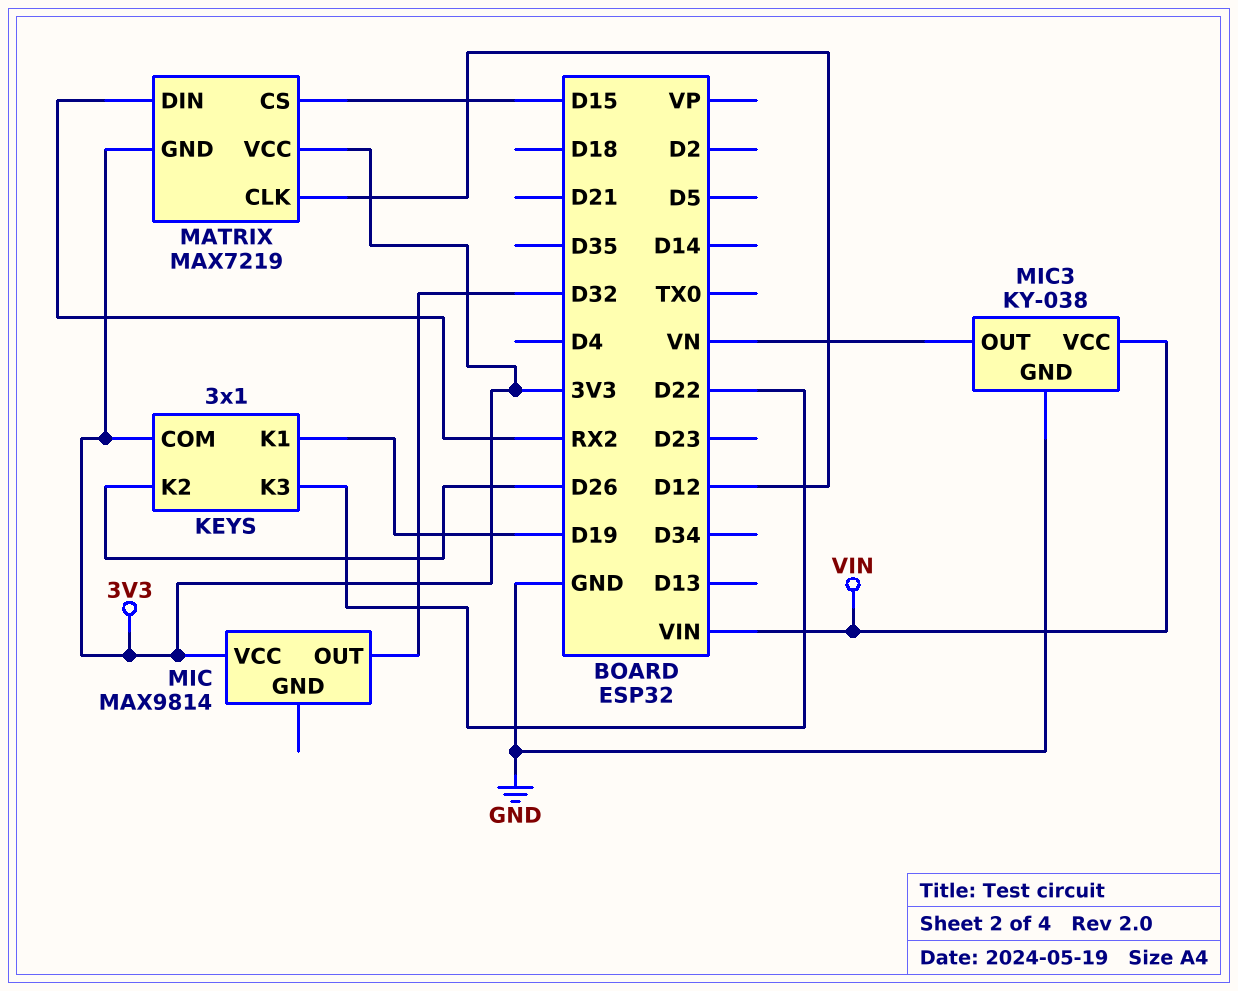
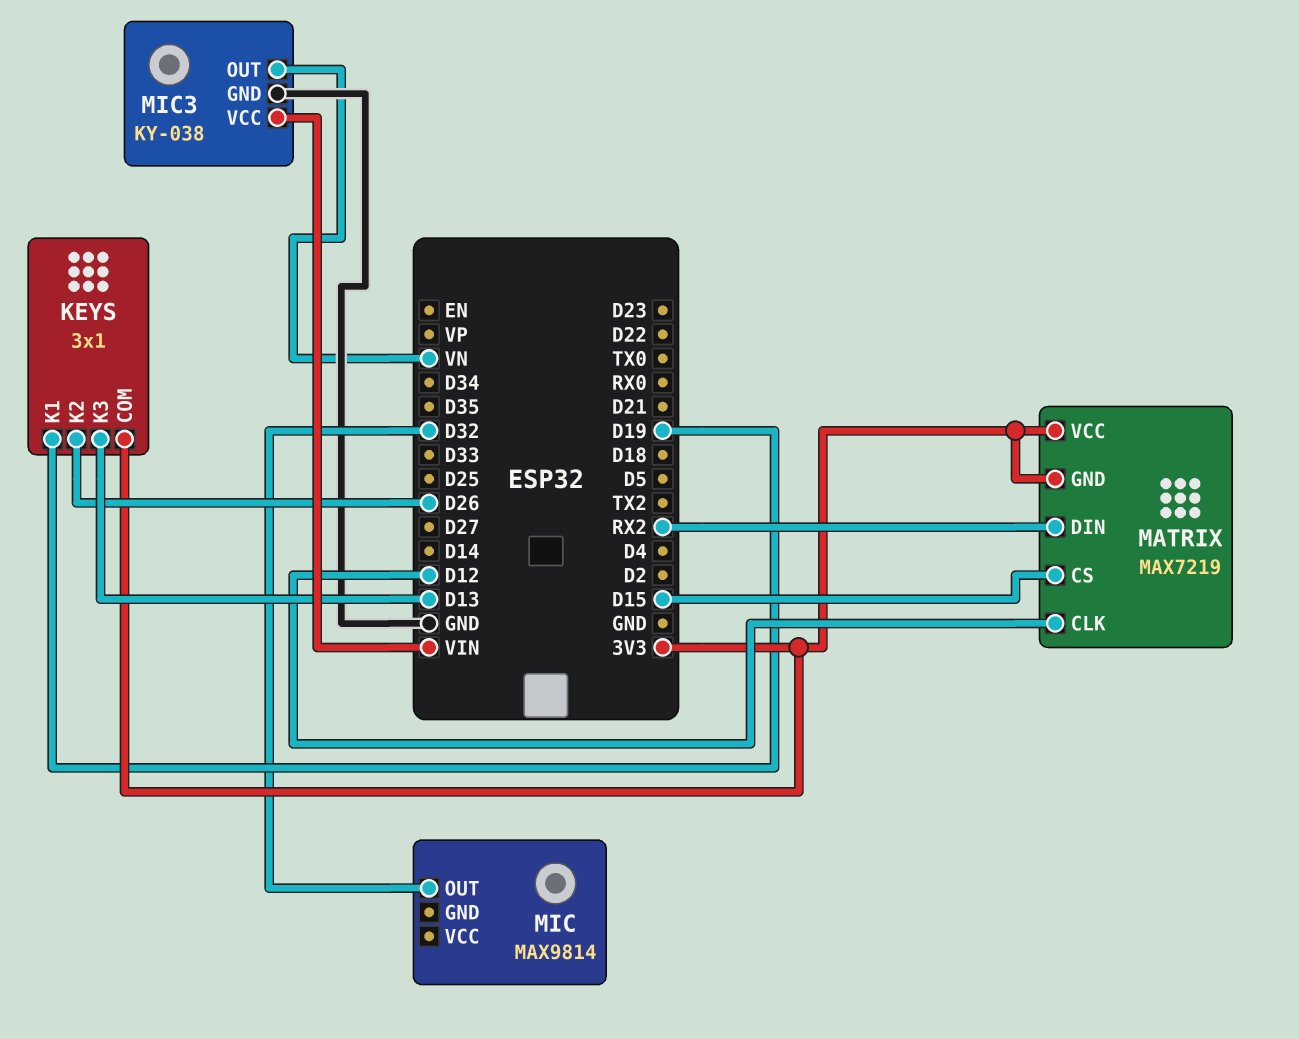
KEYS pin K3: D22 -> D13
MIC pin VCC: 3V3 -> none

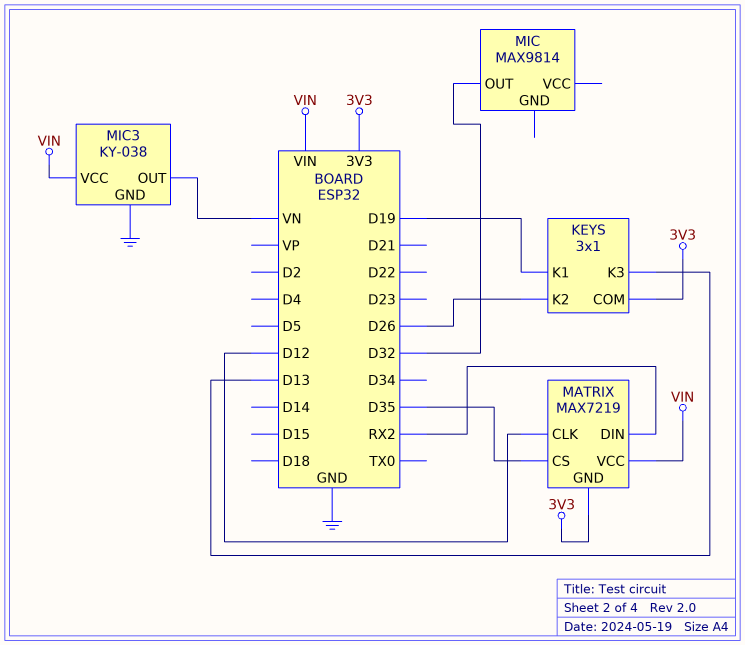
MATRIX pin CS: D15 -> D35
MATRIX pin VCC: 3V3 -> VIN

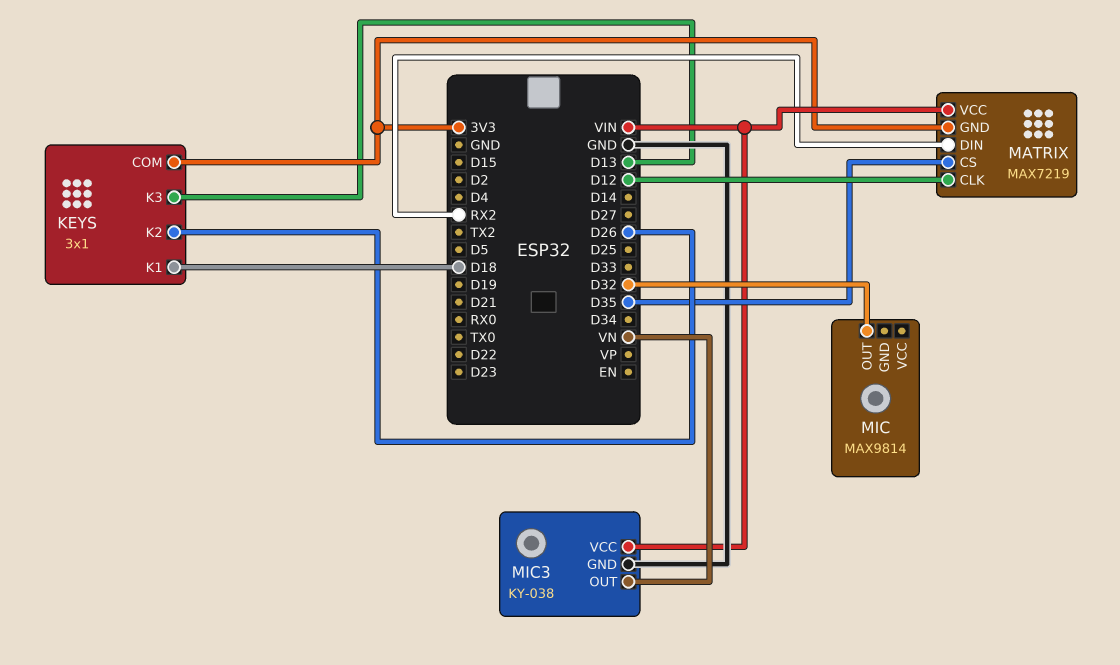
KEYS pin K1: D19 -> D18

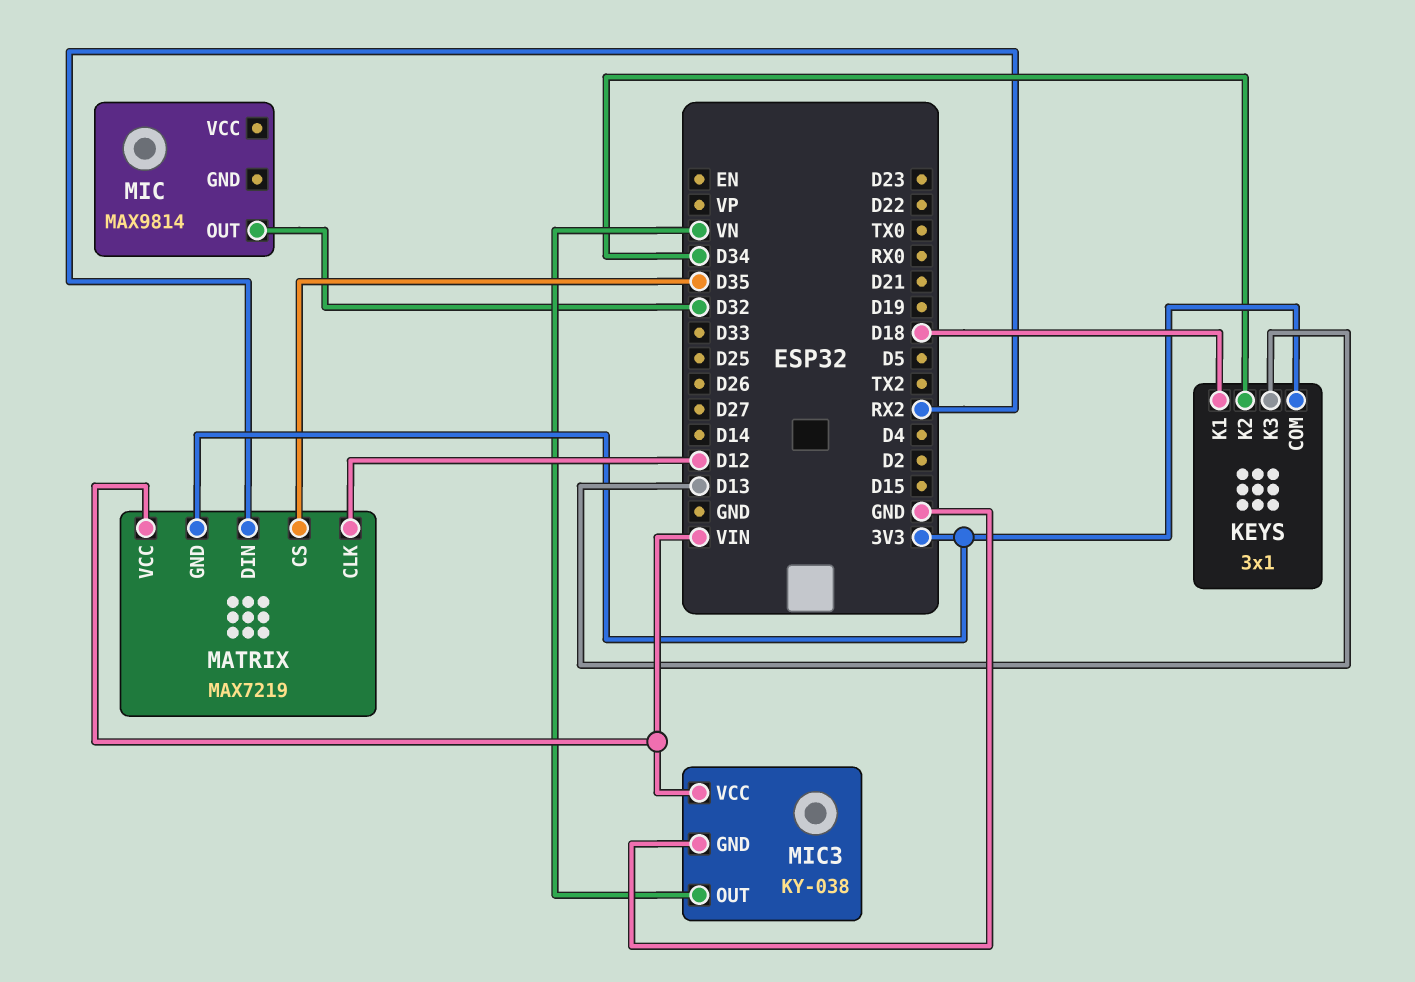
KEYS pin K2: D26 -> D34

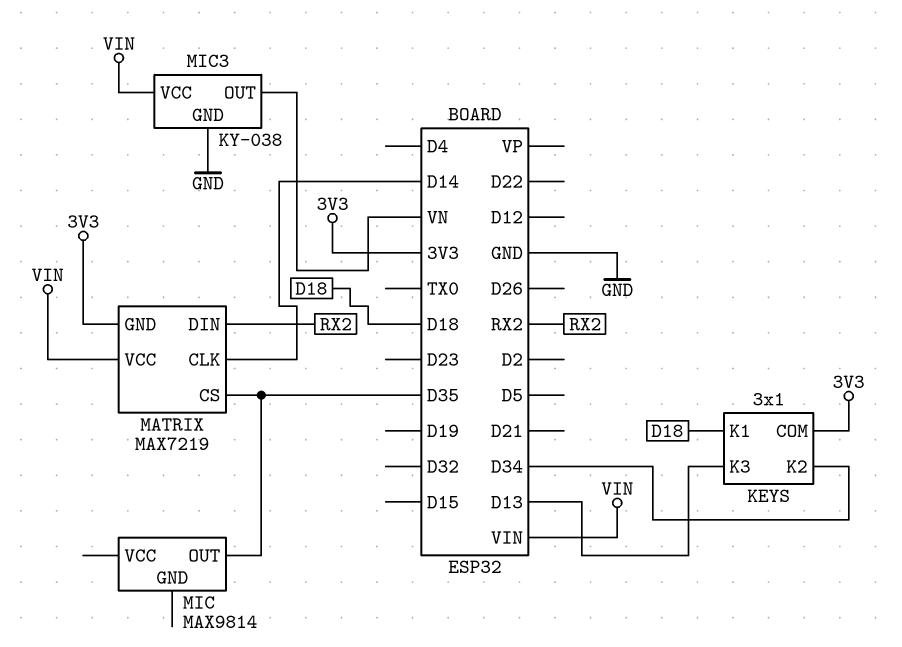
MATRIX pin CLK: D12 -> D14
MIC pin OUT: D32 -> D35

